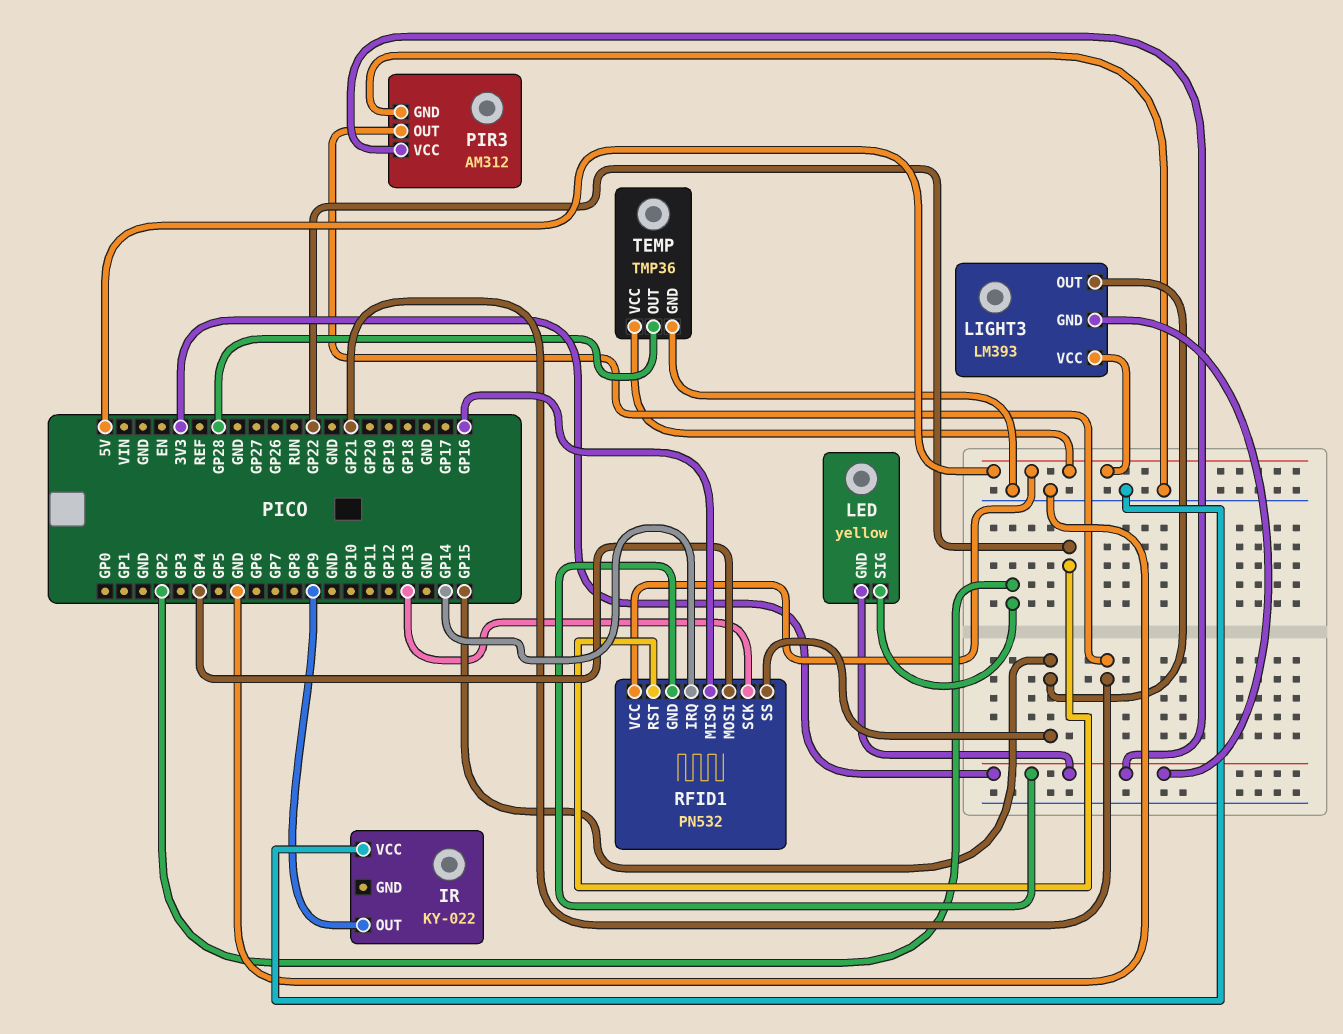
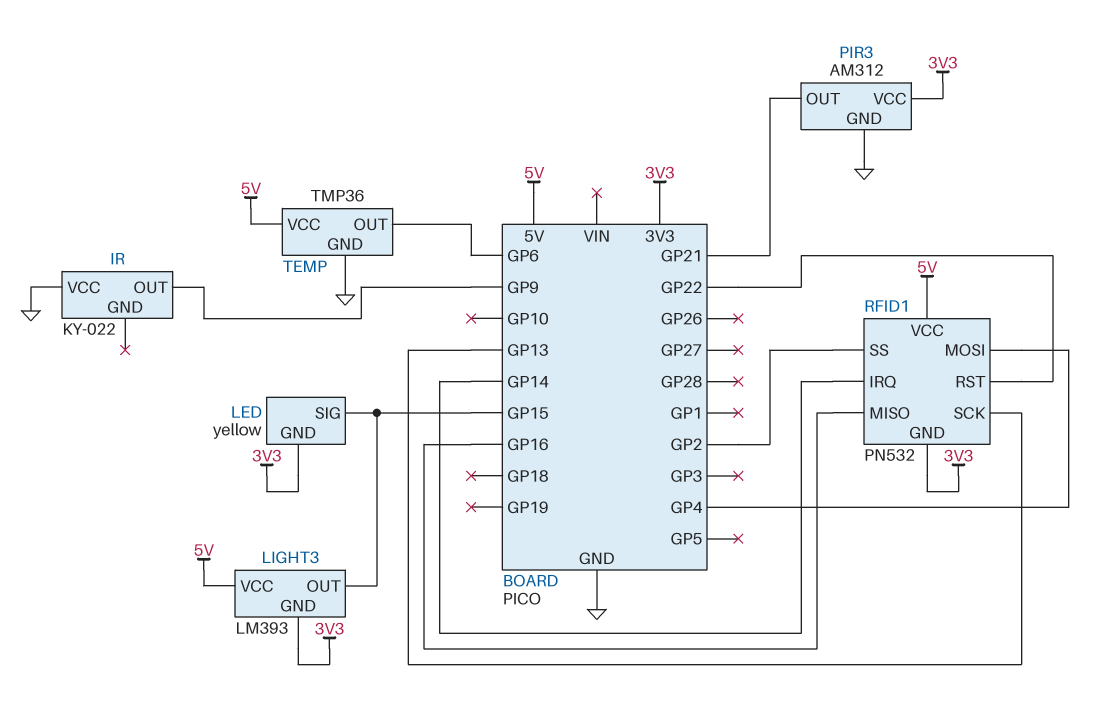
LED pin SIG: GP2 -> GP15
RFID1 pin SS: GP15 -> GP2
TEMP pin OUT: GP28 -> GP6

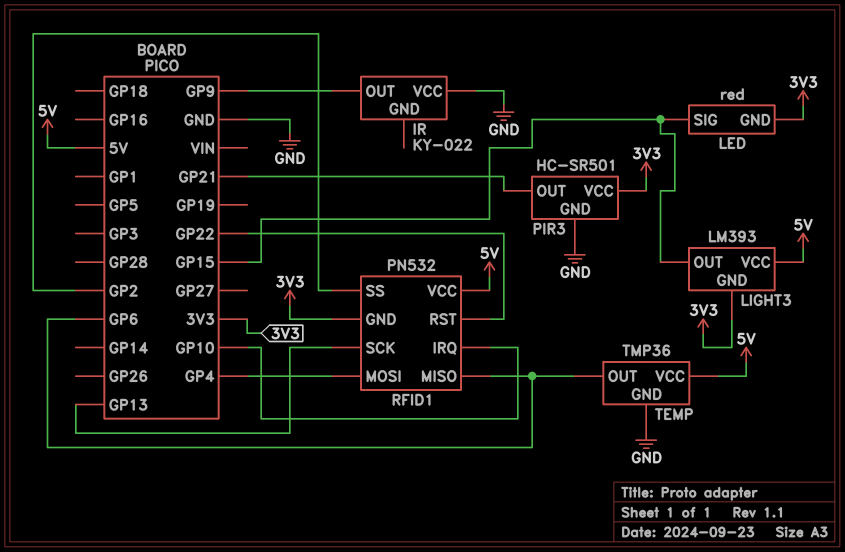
LED: yellow -> red
PIR3: AM312 -> HC-SR501
RFID1 pin IRQ: GP14 -> GP10
RFID1 pin MISO: GP16 -> GP6

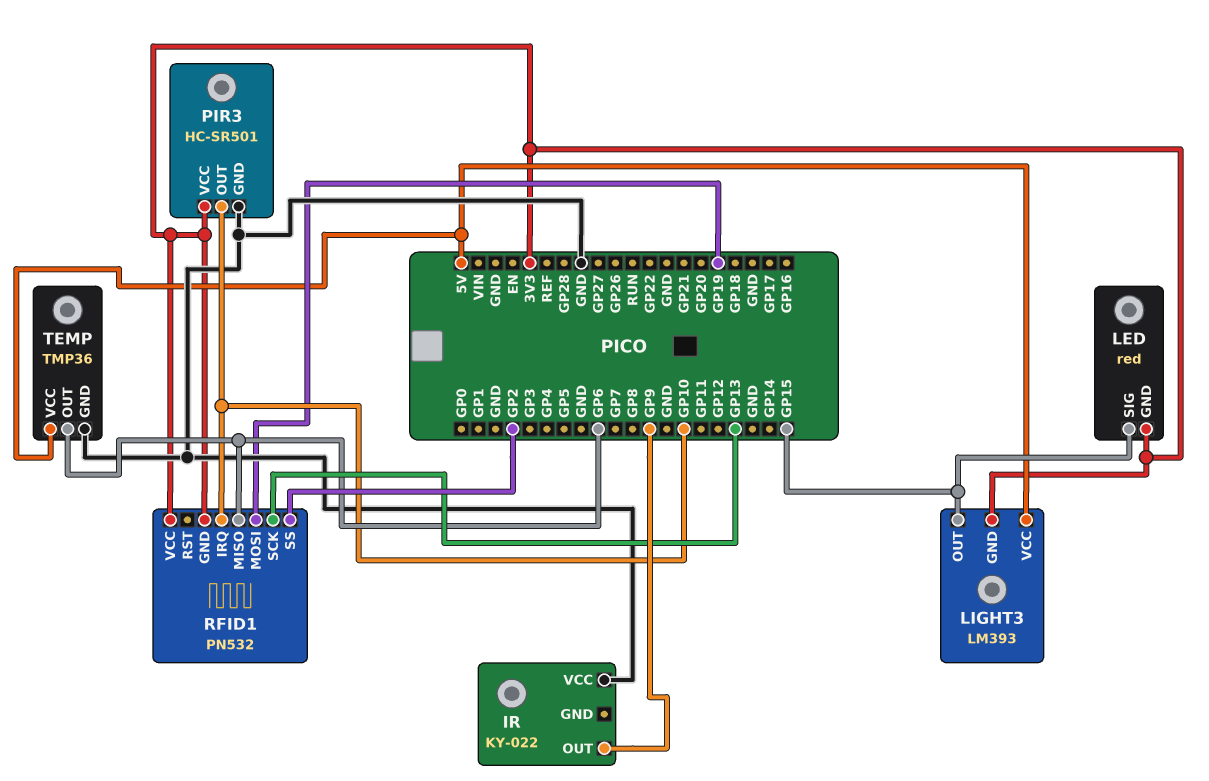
PIR3 pin OUT: GP21 -> GP10
RFID1 pin MOSI: GP4 -> GP19
RFID1 pin RST: GP22 -> none
RFID1 pin VCC: 5V -> 3V3

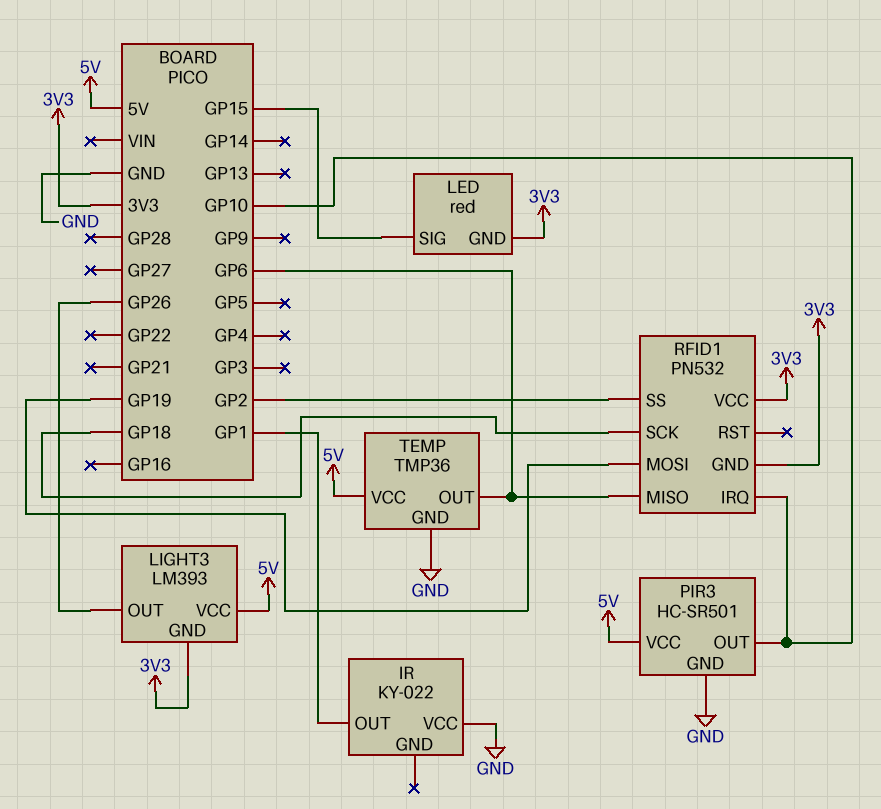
IR pin OUT: GP9 -> GP1
LIGHT3 pin OUT: GP15 -> GP26
PIR3 pin VCC: 3V3 -> 5V
RFID1 pin SCK: GP13 -> GP18

